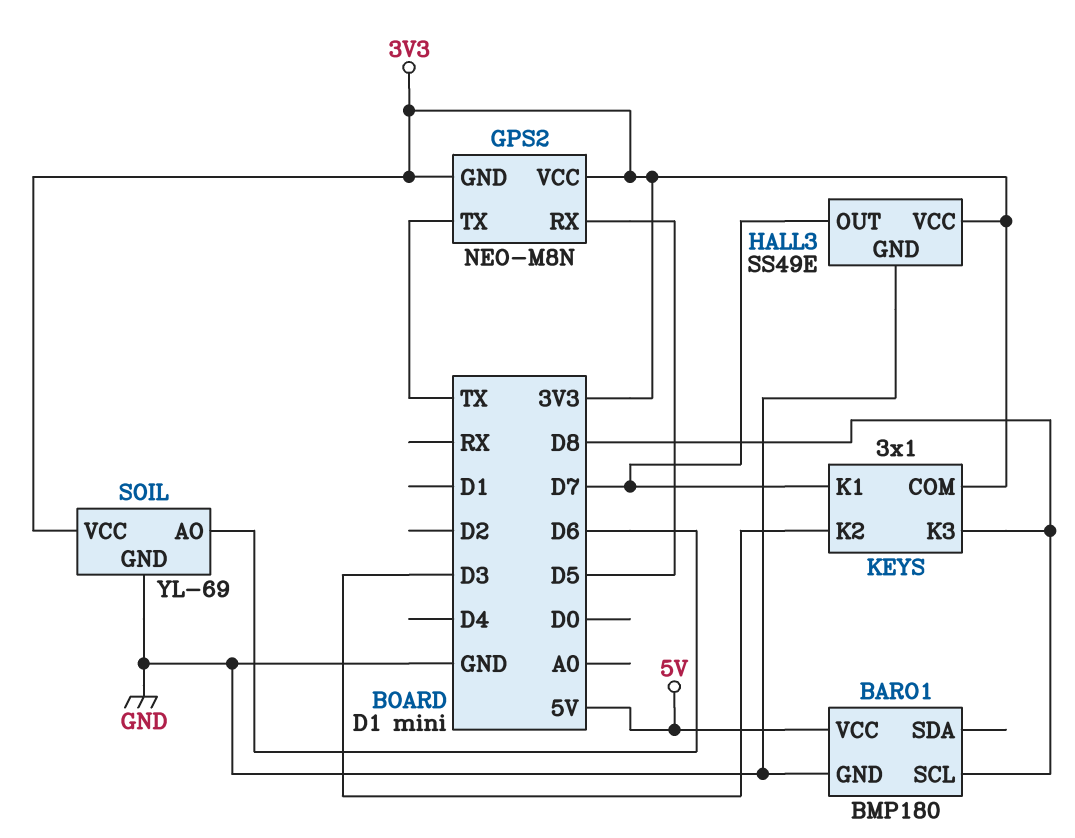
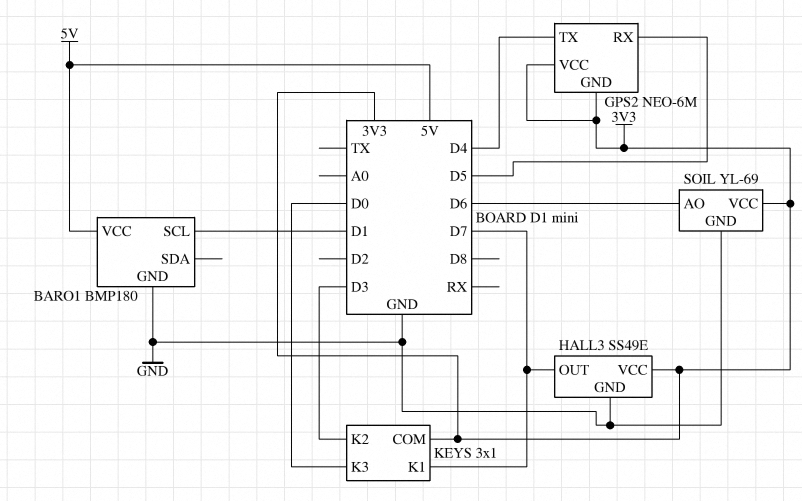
BARO1 pin SCL: D8 -> D1
GPS2: NEO-M8N -> NEO-6M
GPS2 pin TX: TX -> D4
KEYS pin K3: D8 -> D0

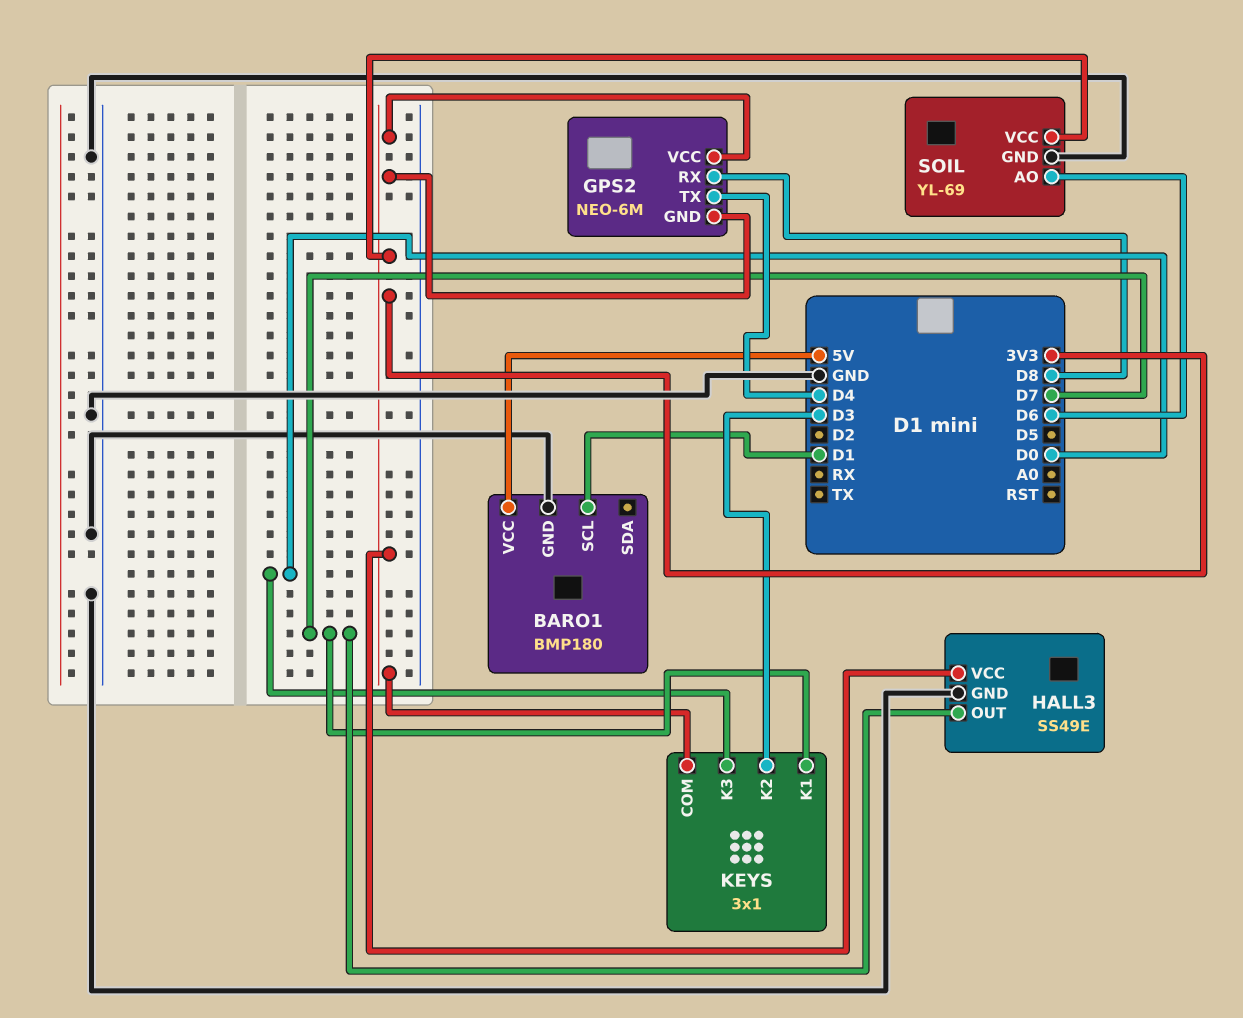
GPS2 pin RX: D5 -> D8

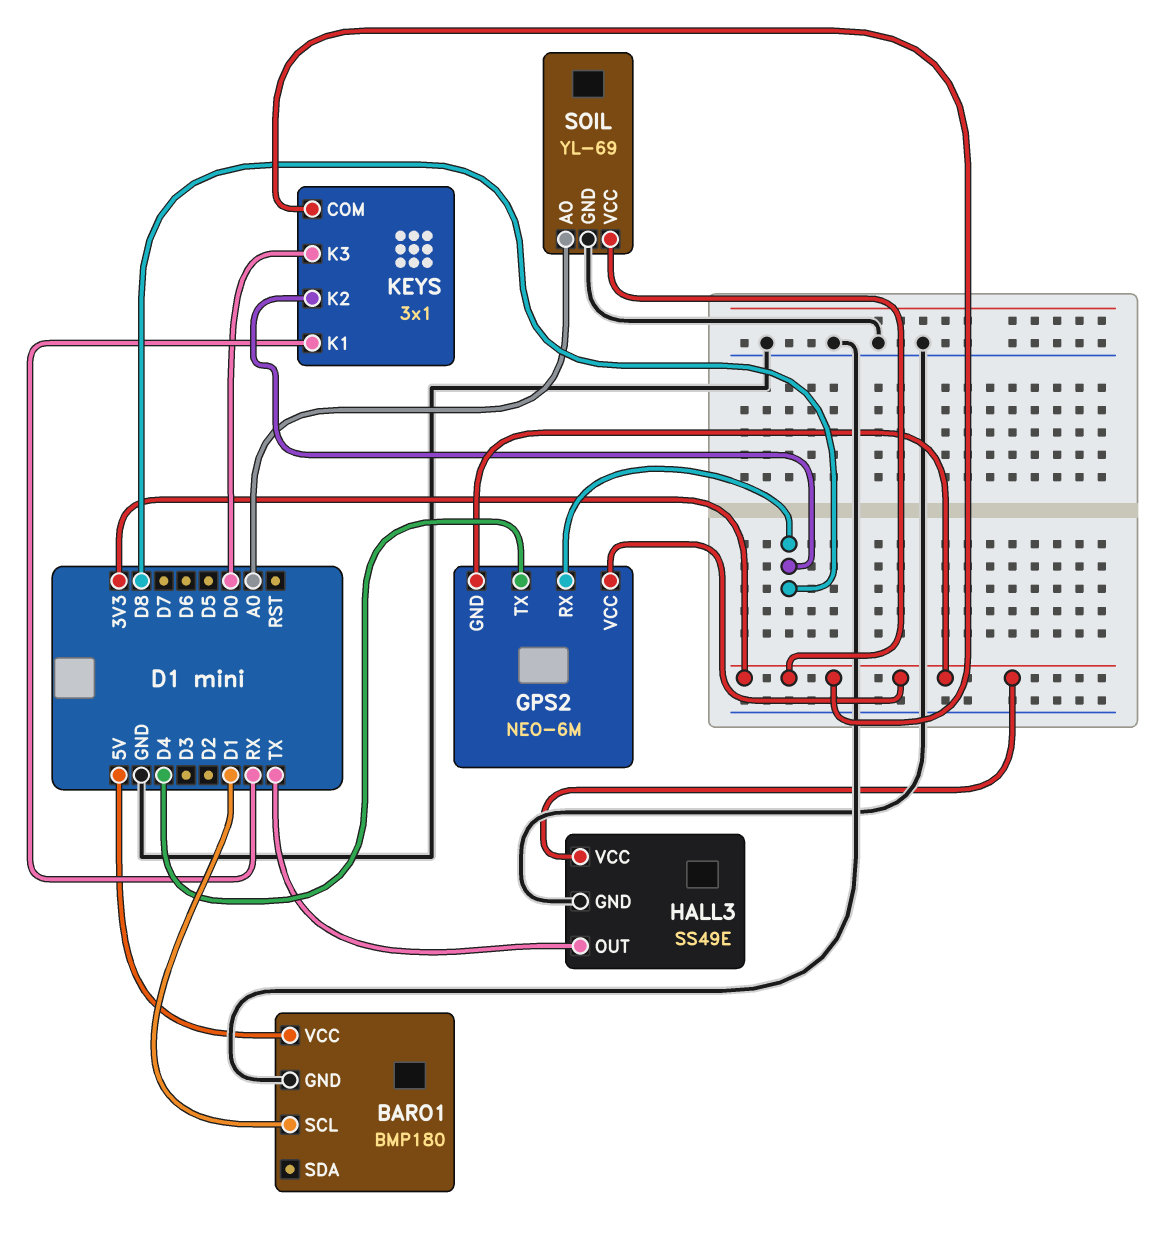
HALL3 pin OUT: D7 -> TX
KEYS pin K1: D7 -> RX
KEYS pin K2: D3 -> D8
SOIL pin AO: D6 -> A0

